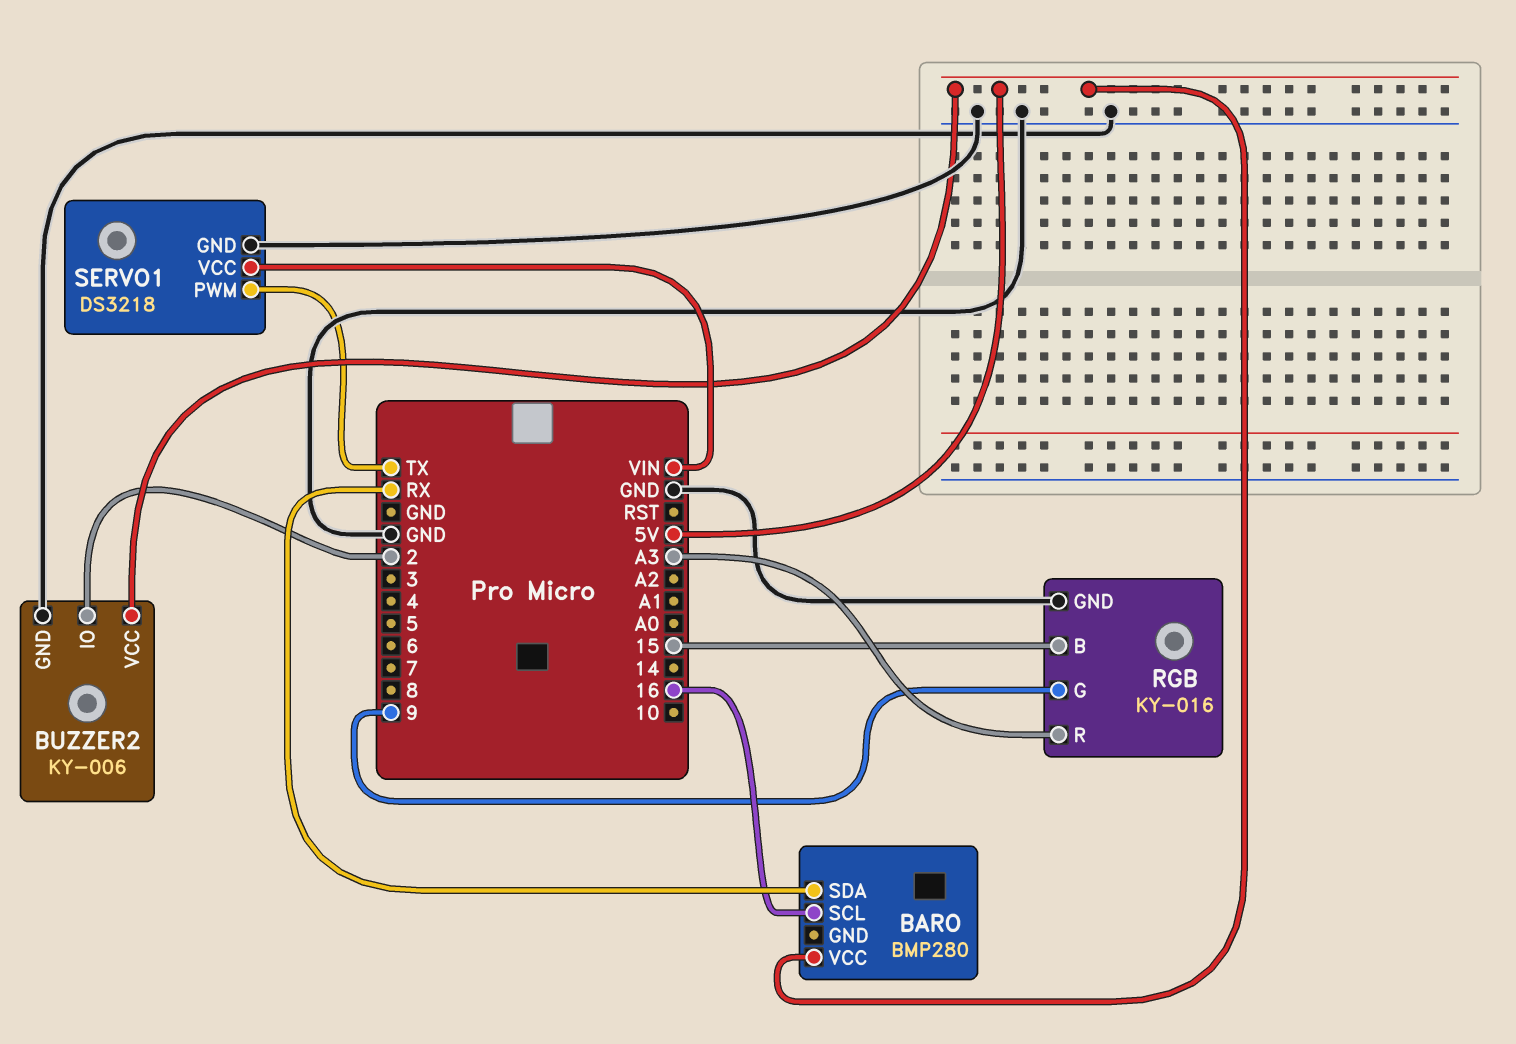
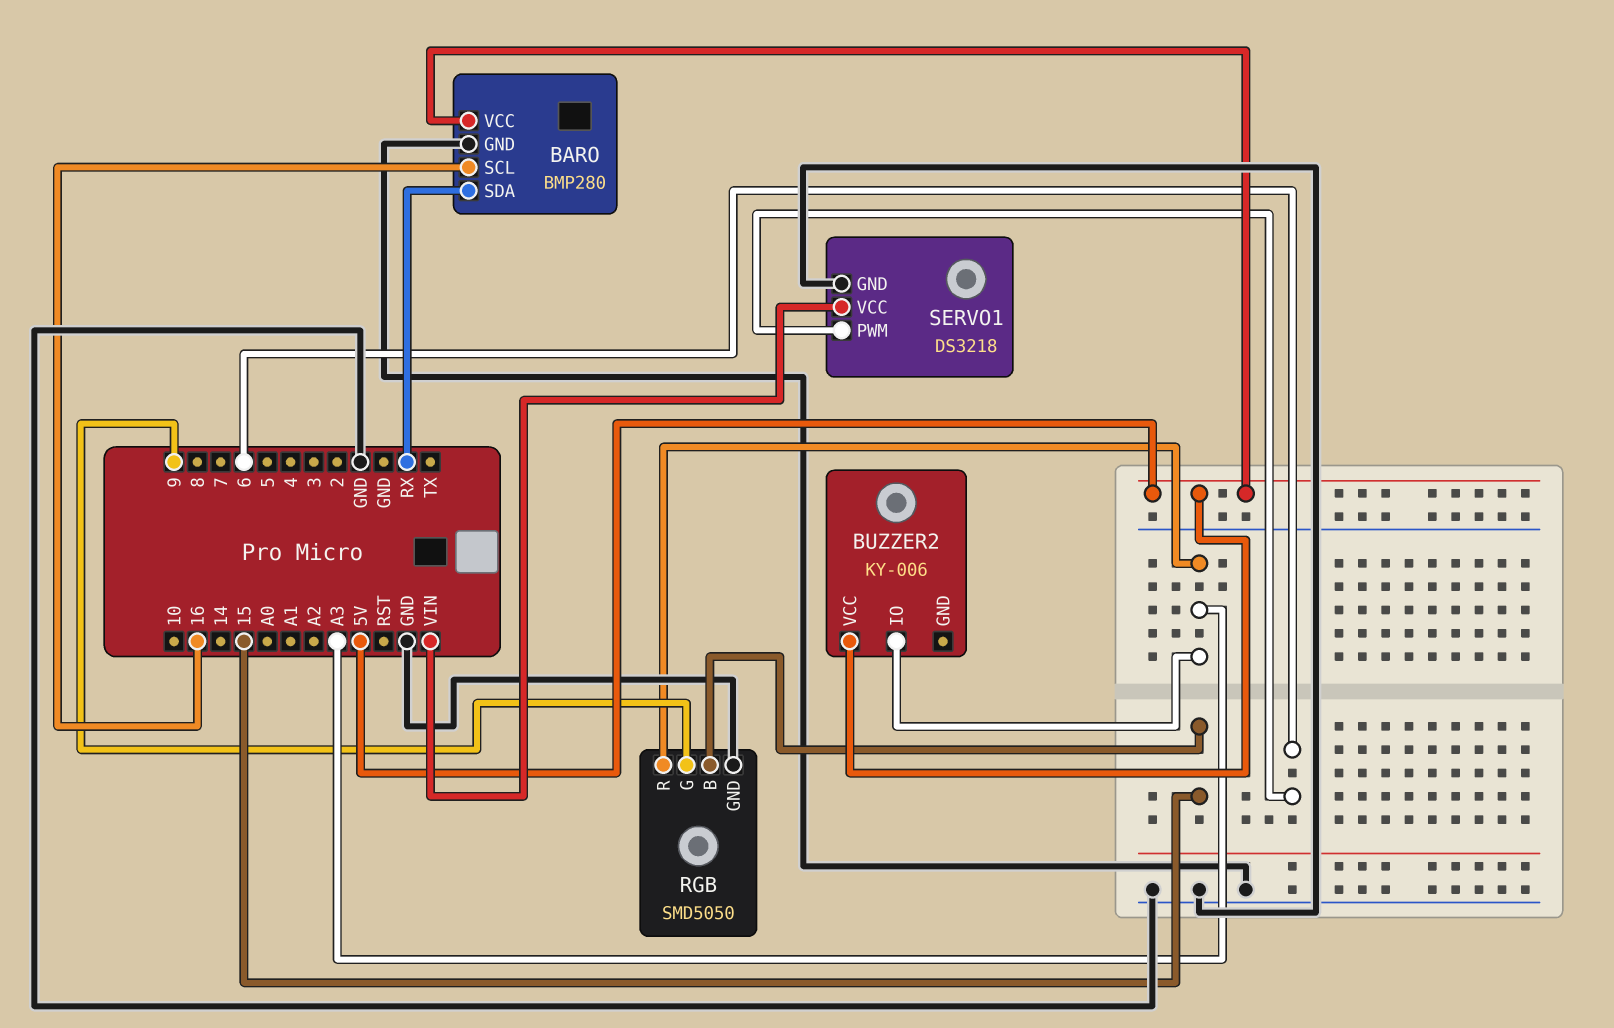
BARO pin GND: none -> GND
BUZZER2 pin GND: GND -> none
BUZZER2 pin IO: 2 -> A3
RGB: KY-016 -> SMD5050
SERVO1 pin PWM: TX -> 6

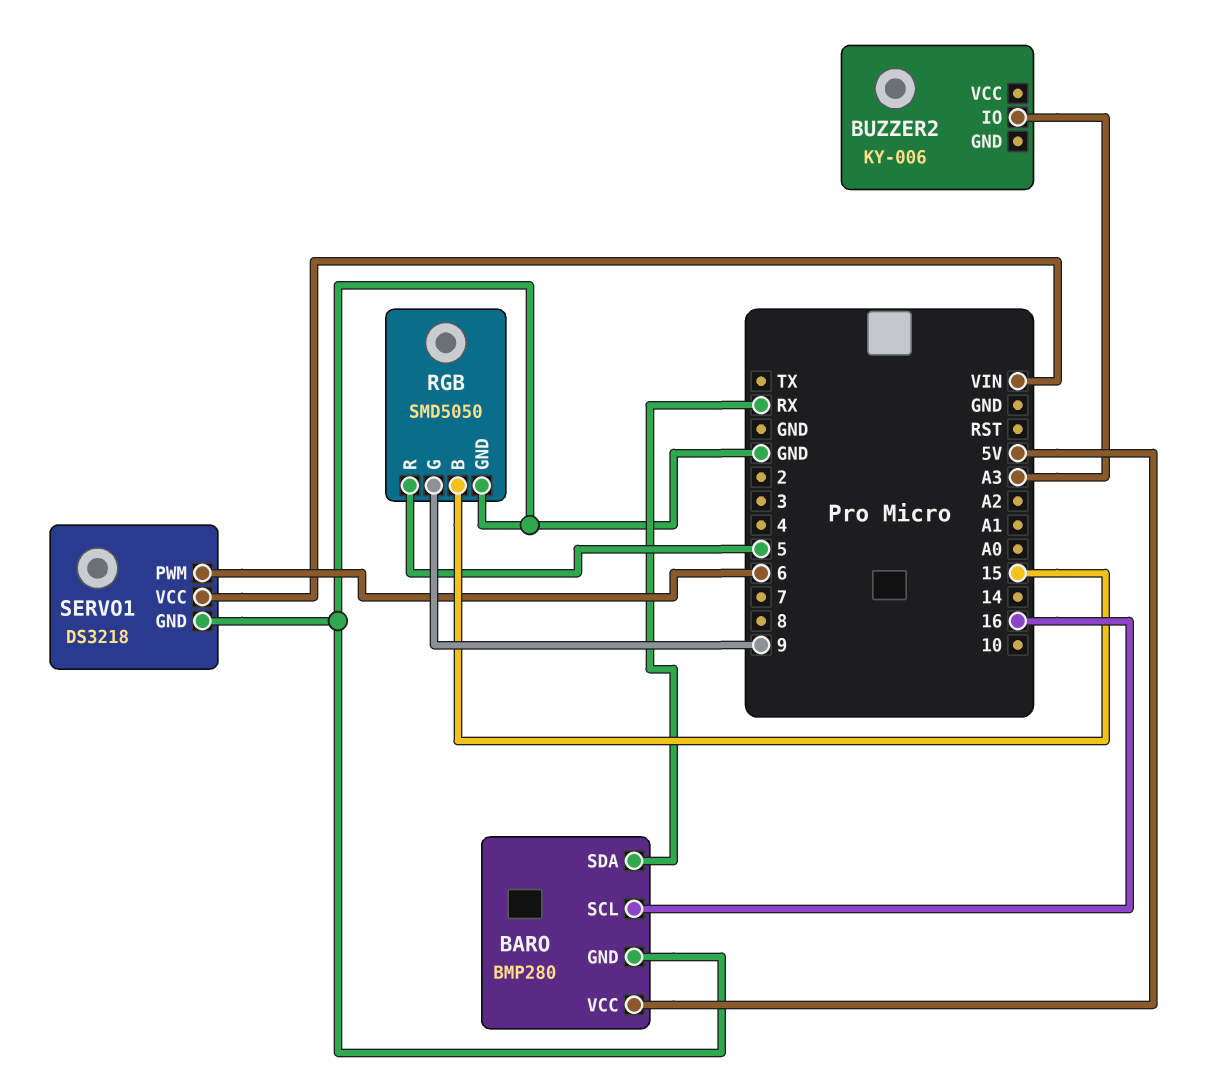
BUZZER2 pin VCC: 5V -> none
RGB pin R: A3 -> 5

